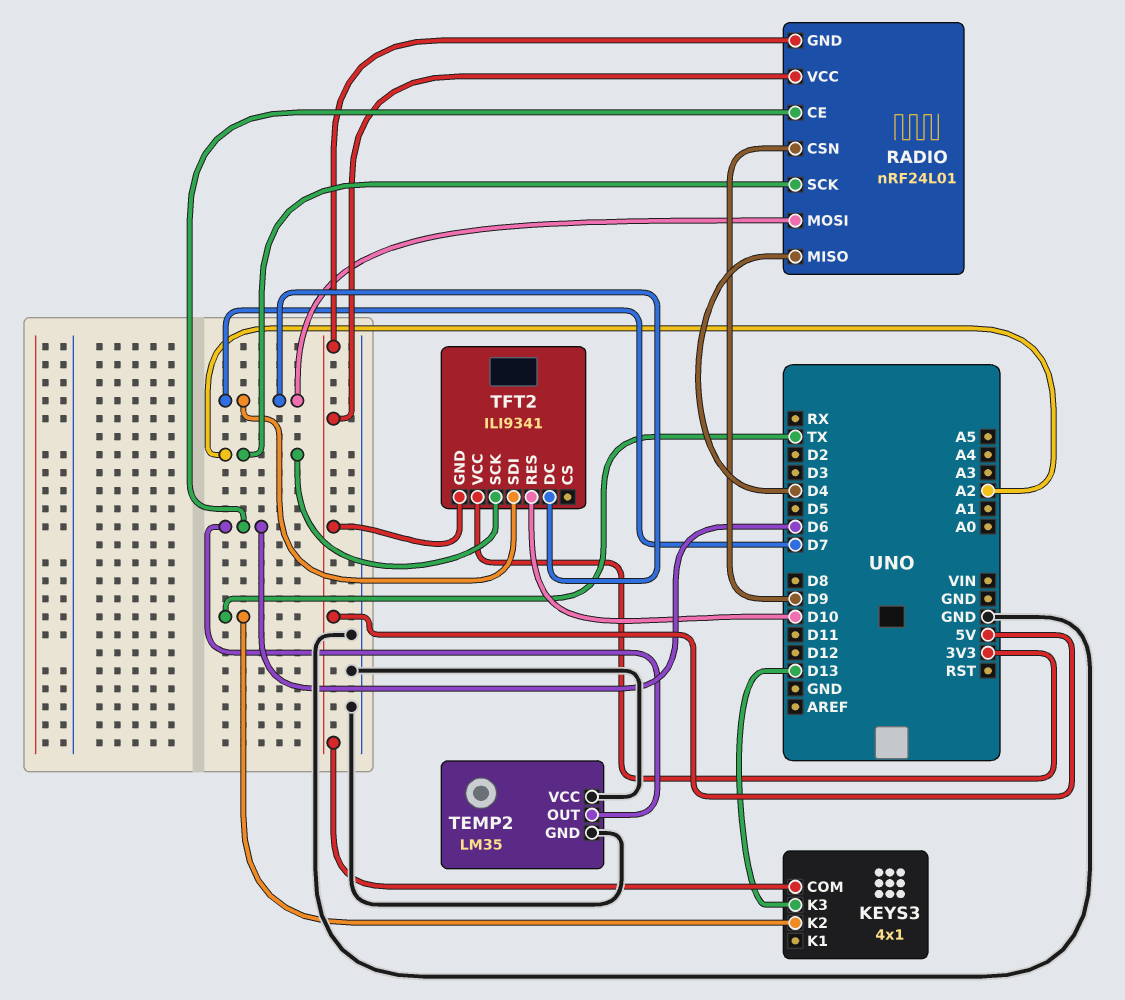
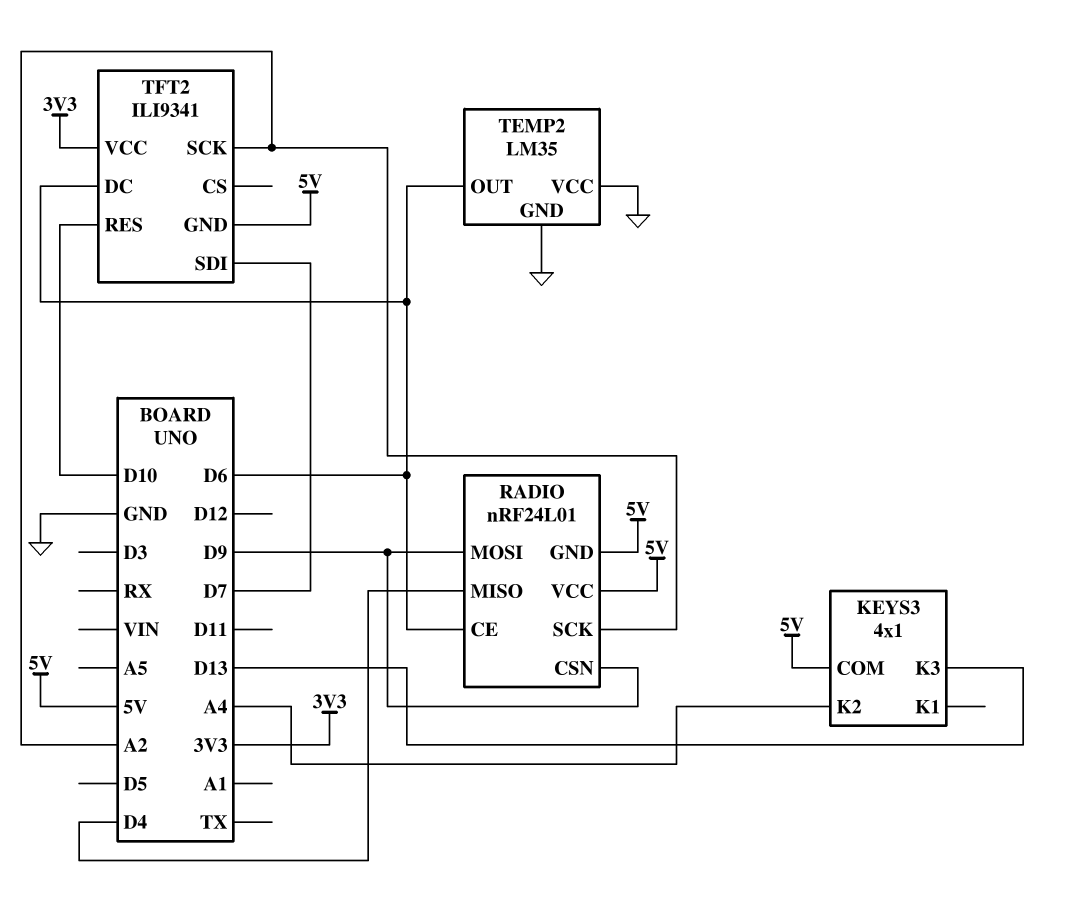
KEYS3 pin K2: TX -> A4
RADIO pin MOSI: D7 -> D9
TFT2 pin DC: D7 -> D6

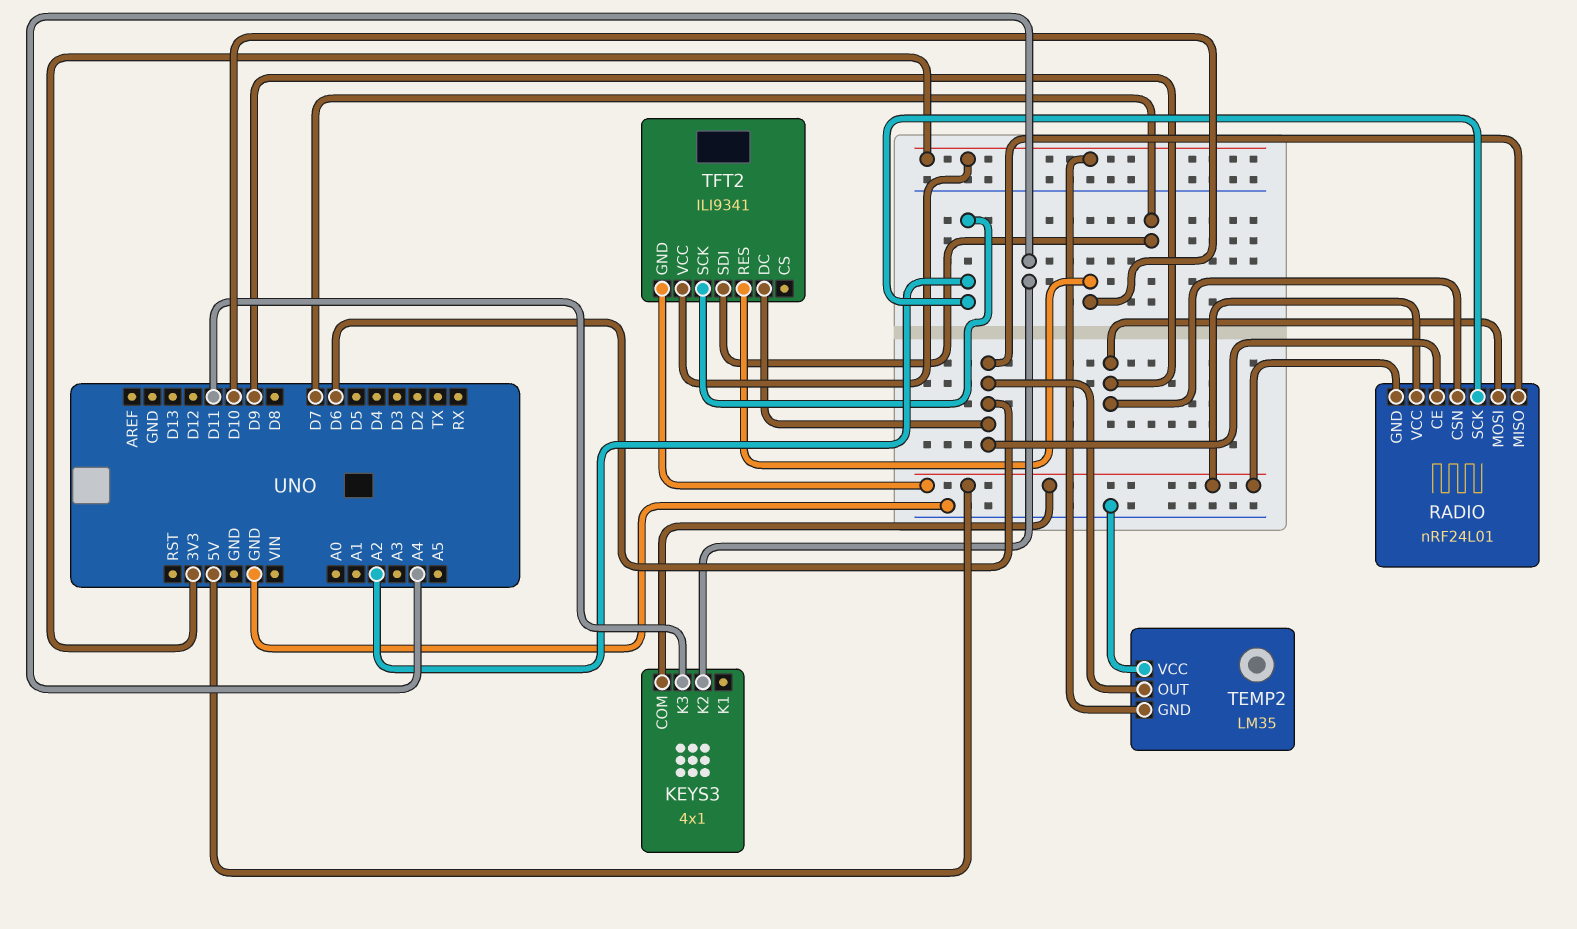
KEYS3 pin K3: D13 -> D11
RADIO pin MISO: D4 -> D6
TEMP2 pin GND: GND -> 3V3

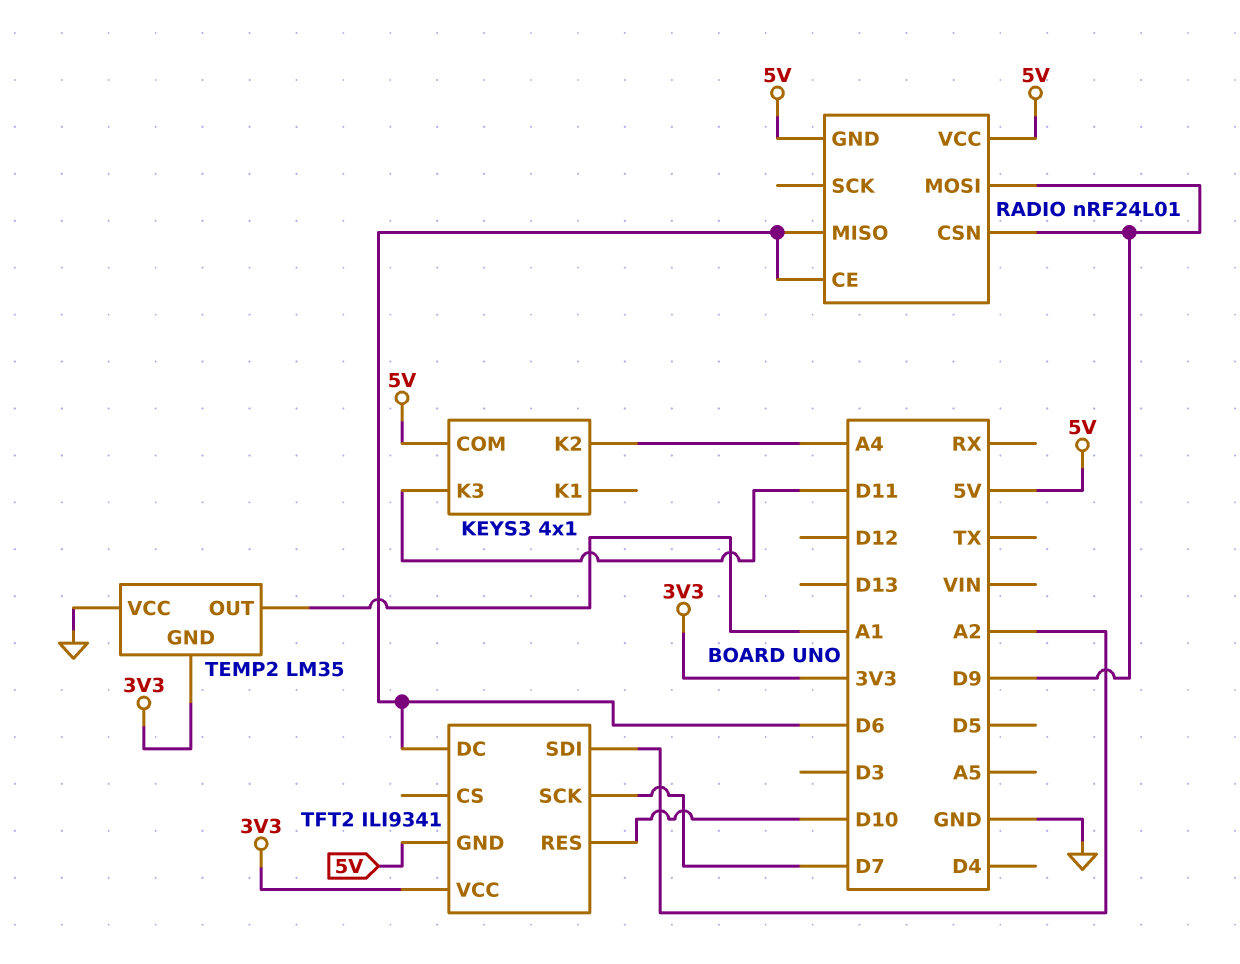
RADIO pin SCK: A2 -> none
TEMP2 pin OUT: D6 -> A1
TFT2 pin SCK: A2 -> D7
TFT2 pin SDI: D7 -> A2

